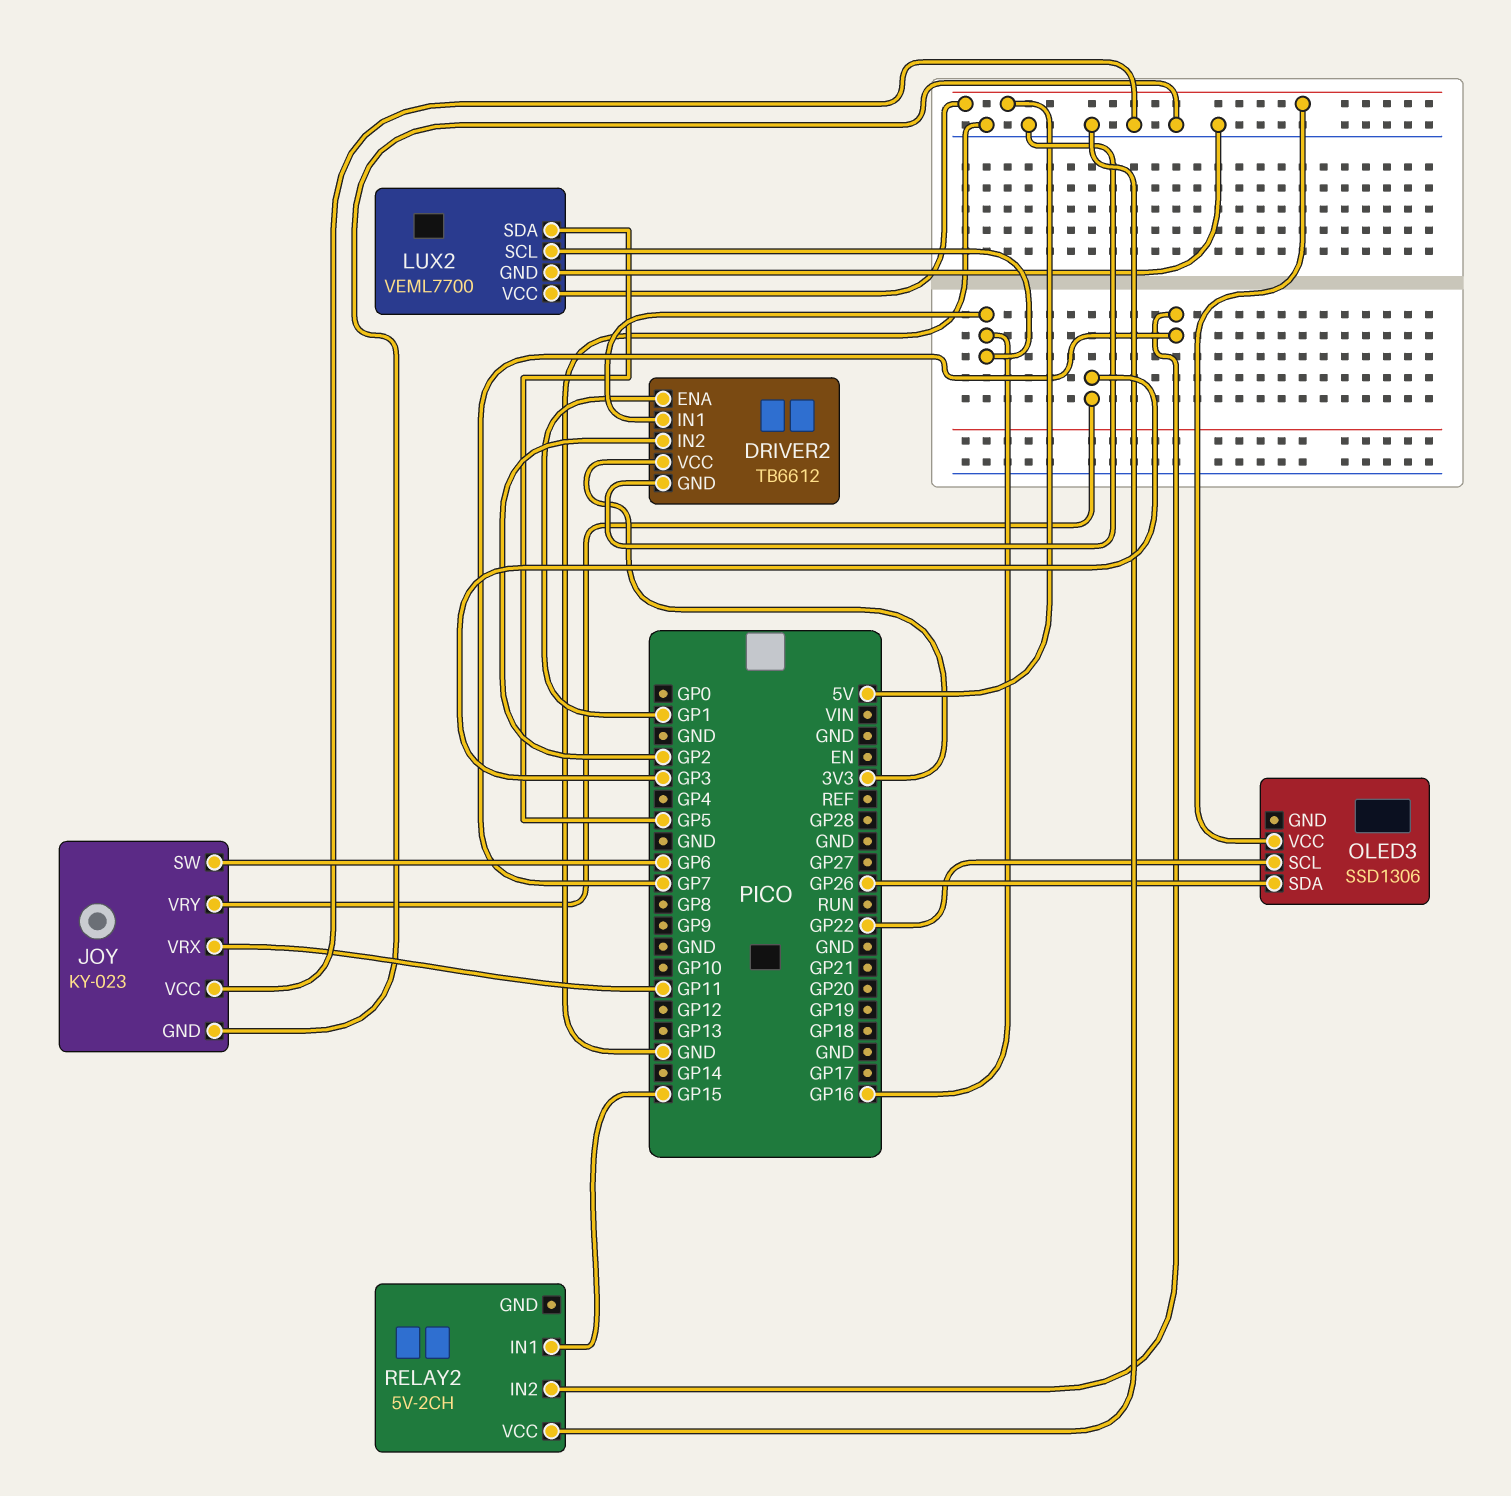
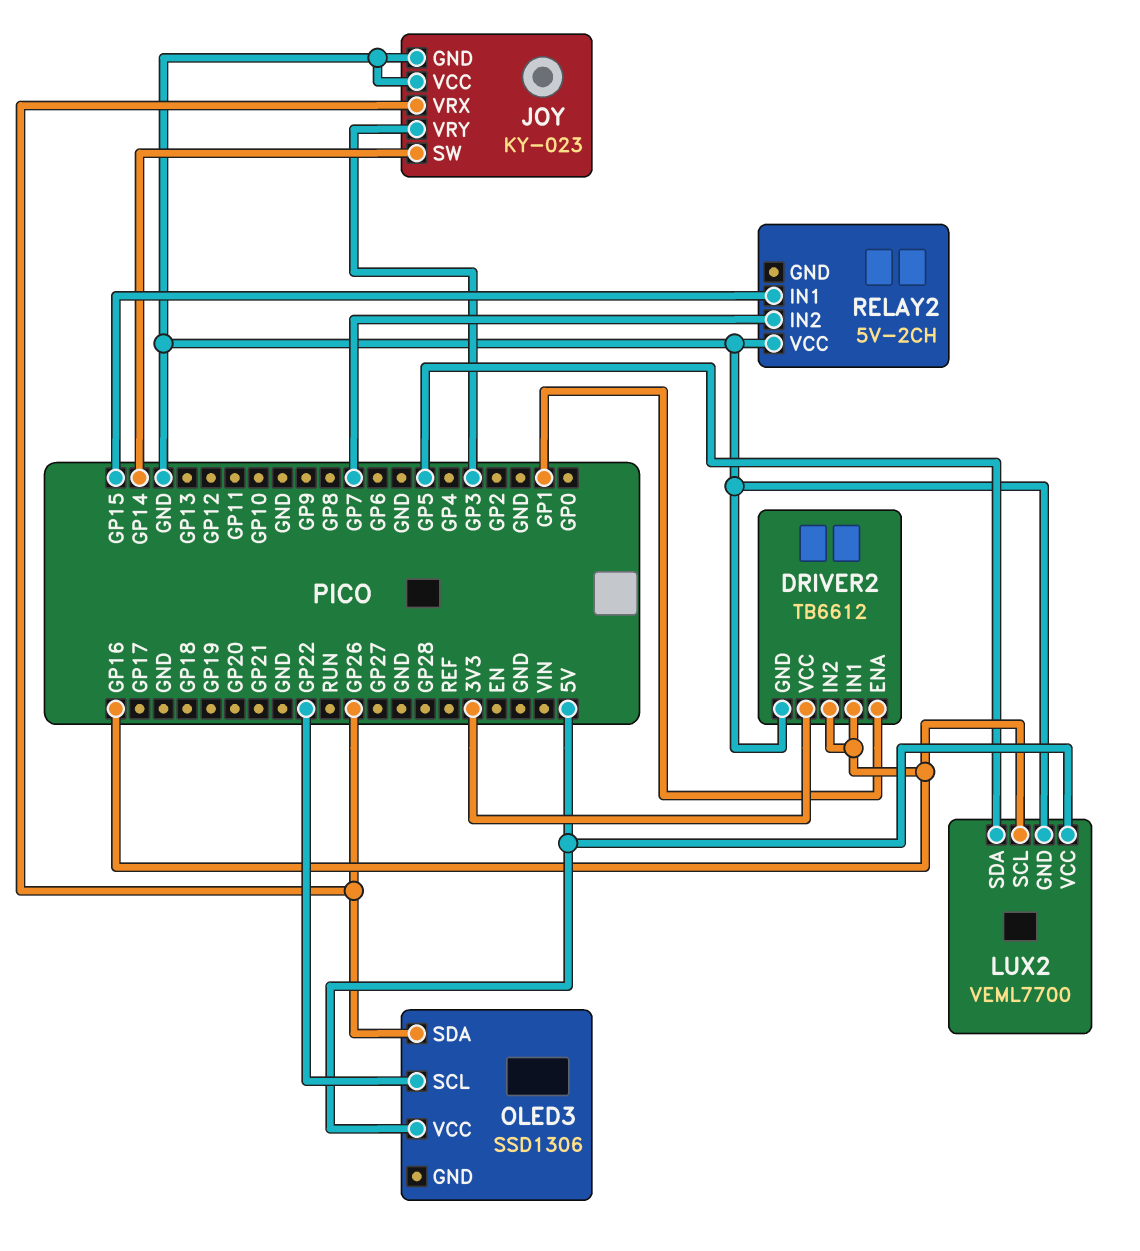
DRIVER2 pin IN2: GP2 -> GP16
JOY pin SW: GP6 -> GP14
JOY pin VRX: GP11 -> GP26

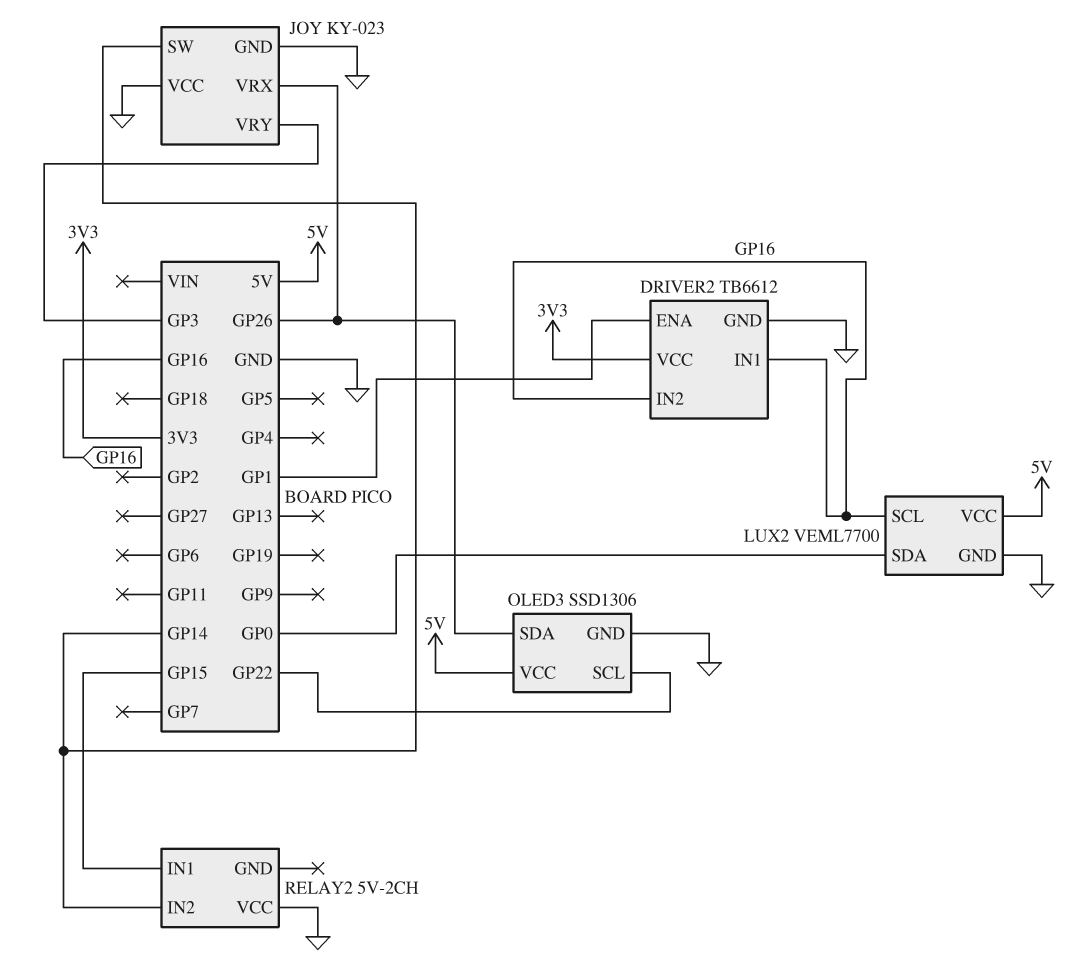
LUX2 pin SDA: GP5 -> GP0
OLED3 pin GND: none -> GND
RELAY2 pin IN2: GP7 -> GP14

